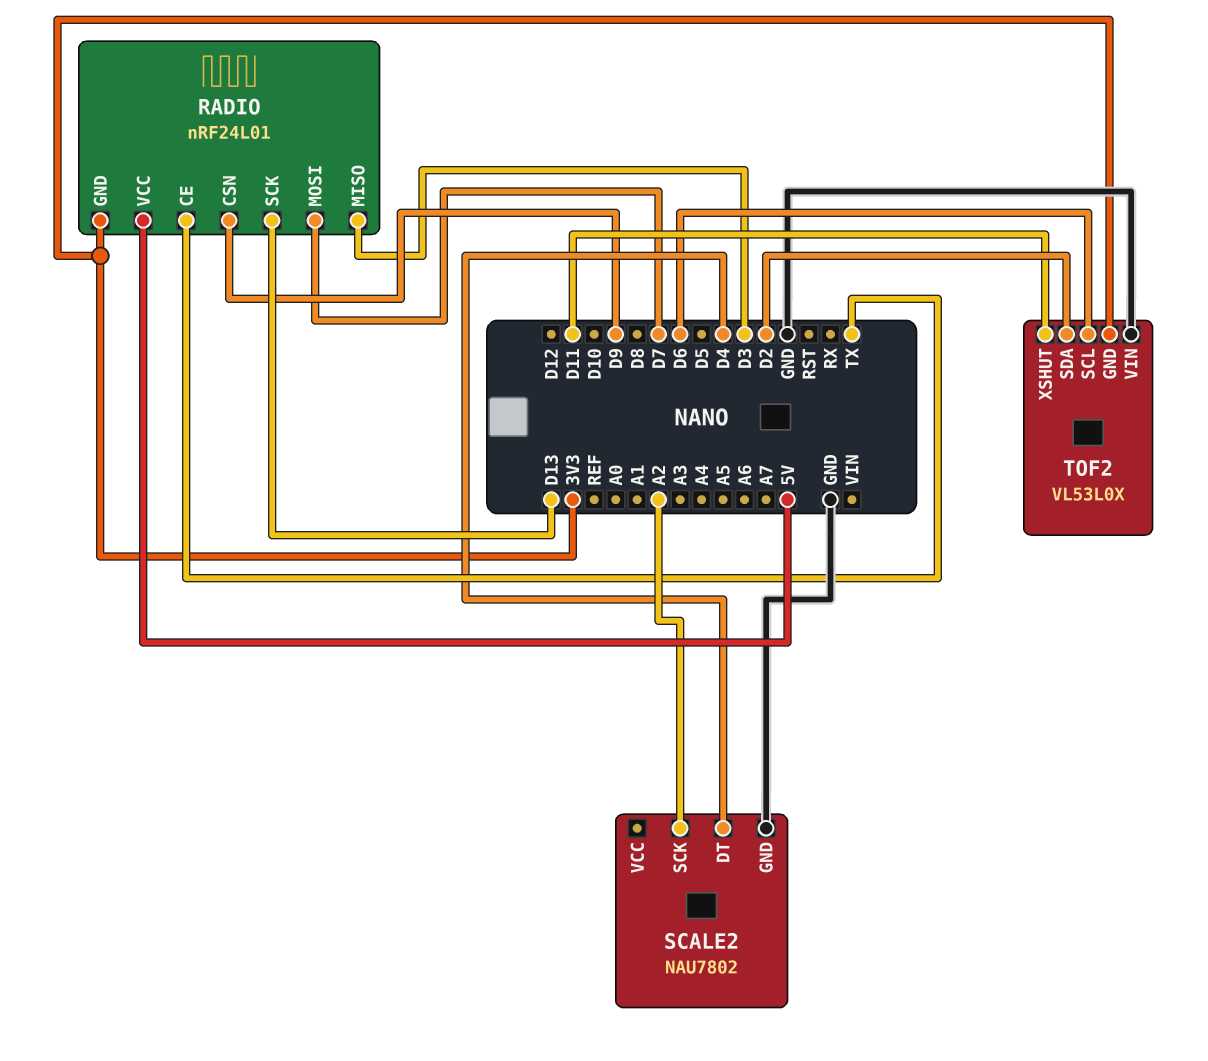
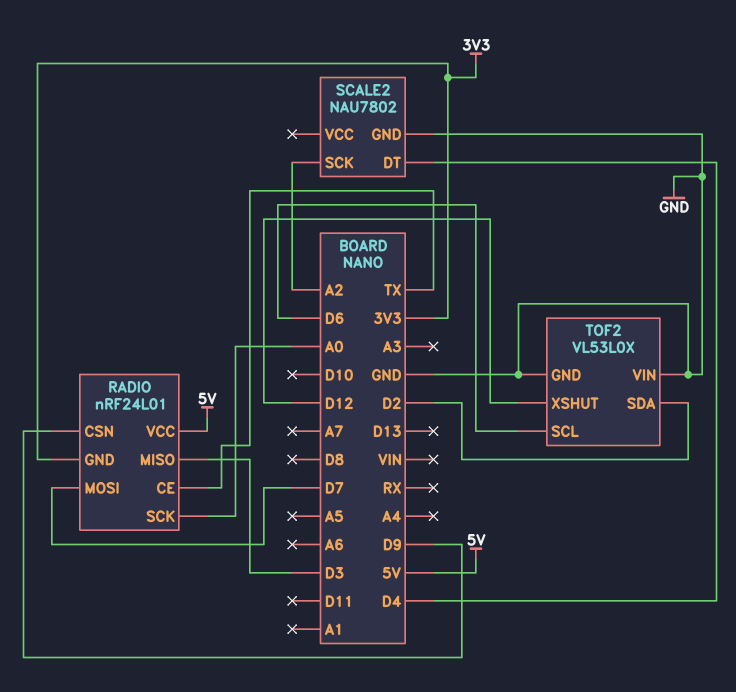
RADIO pin SCK: D13 -> A0
TOF2 pin GND: 3V3 -> GND
TOF2 pin XSHUT: D11 -> D12

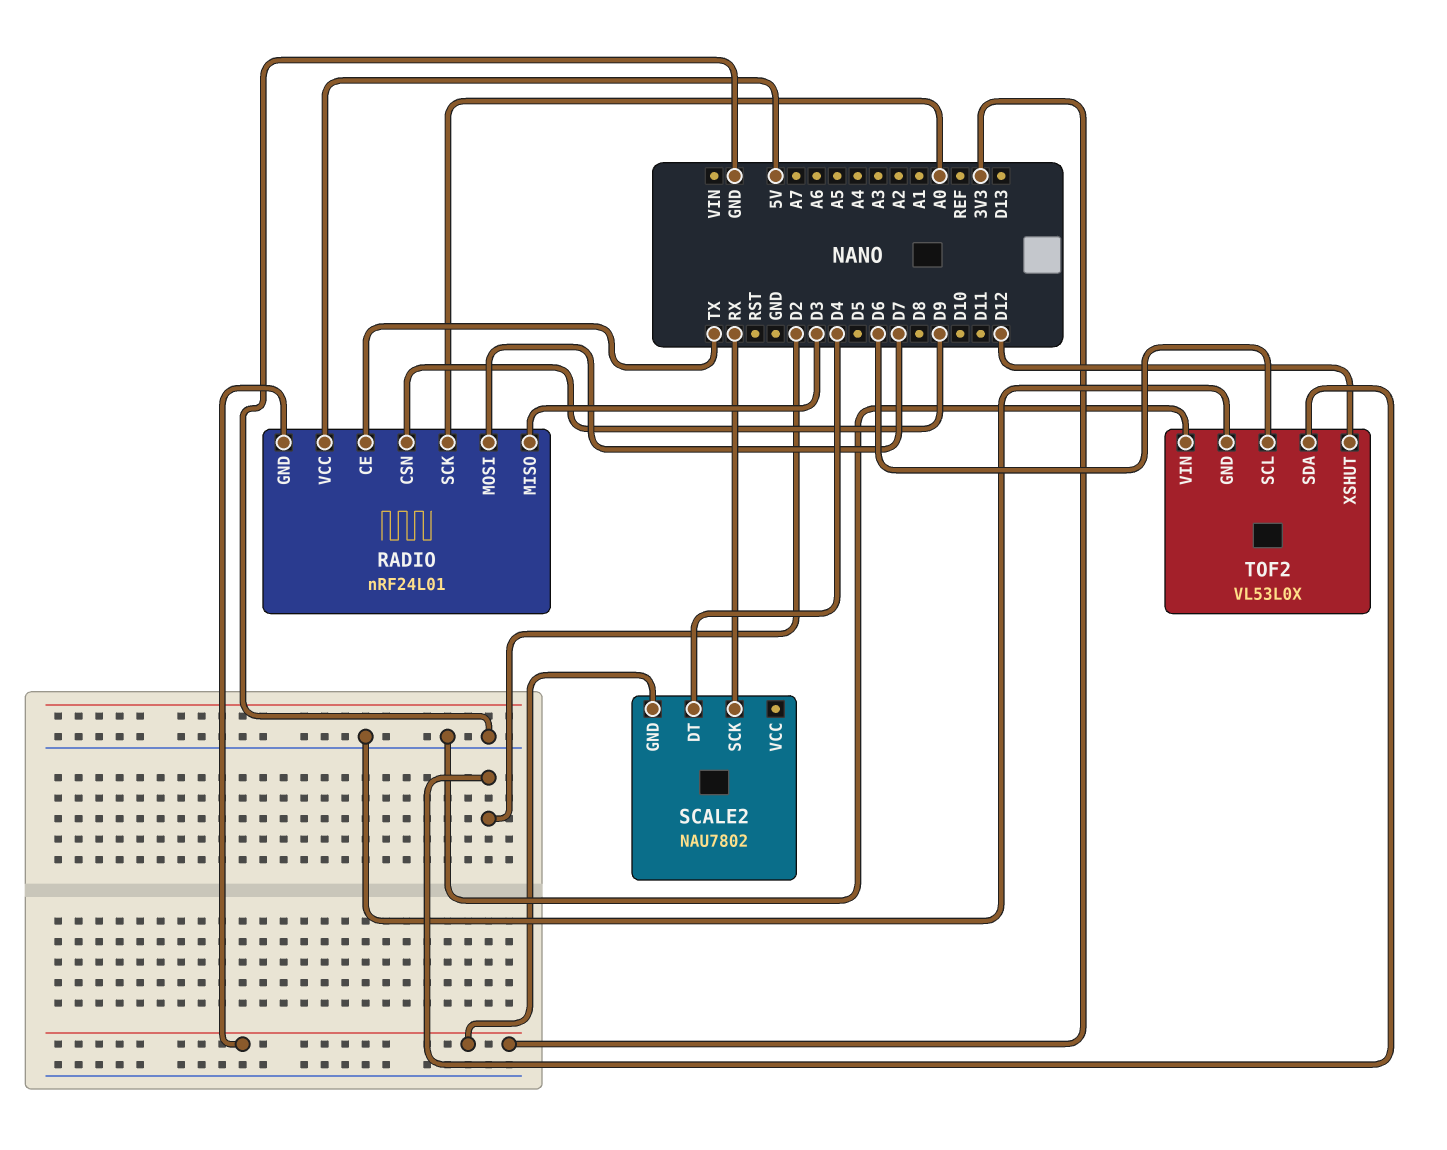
SCALE2 pin GND: GND -> 3V3
SCALE2 pin SCK: A2 -> RX

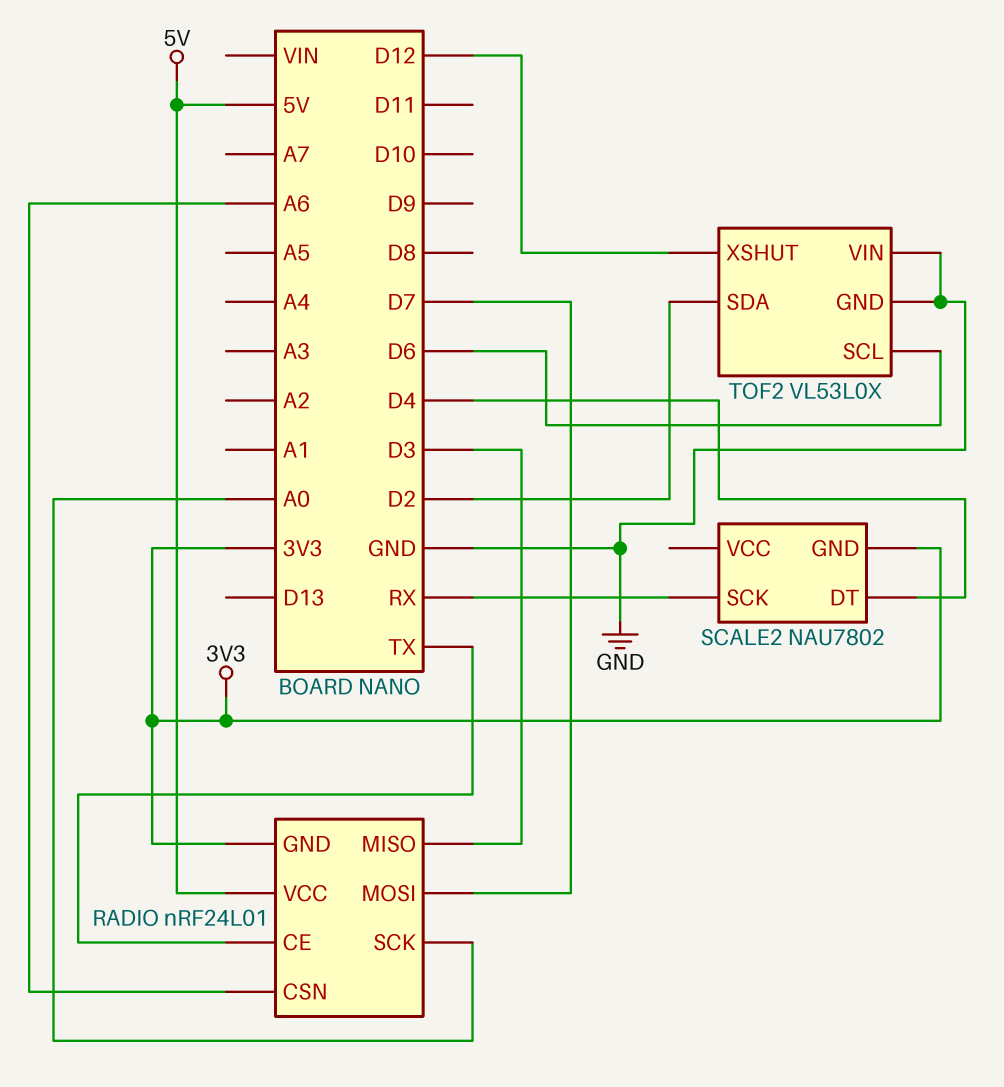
RADIO pin CSN: D9 -> A6

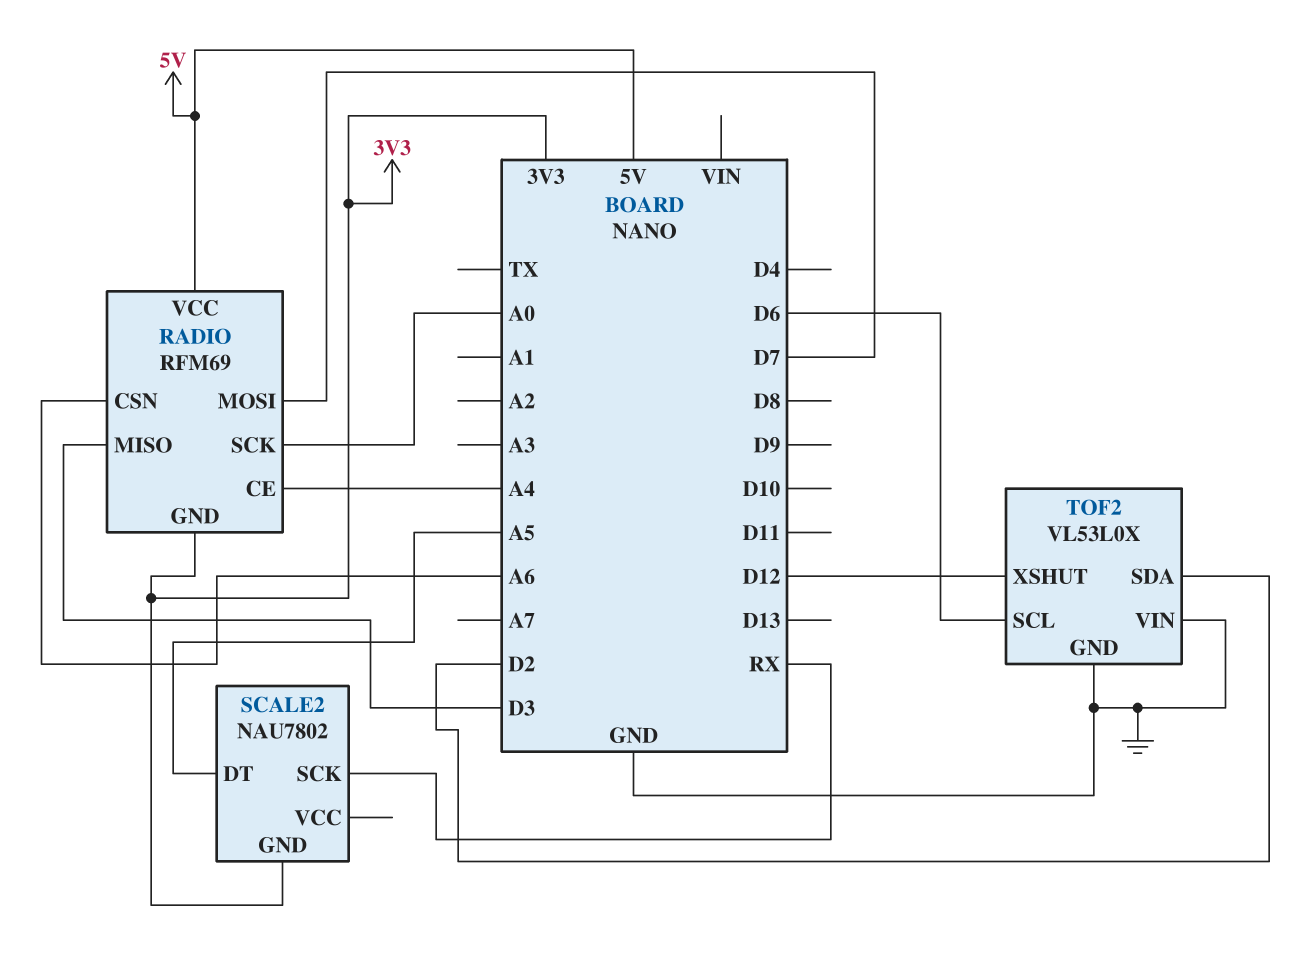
RADIO: nRF24L01 -> RFM69
RADIO pin CE: TX -> A4
SCALE2 pin DT: D4 -> A5

